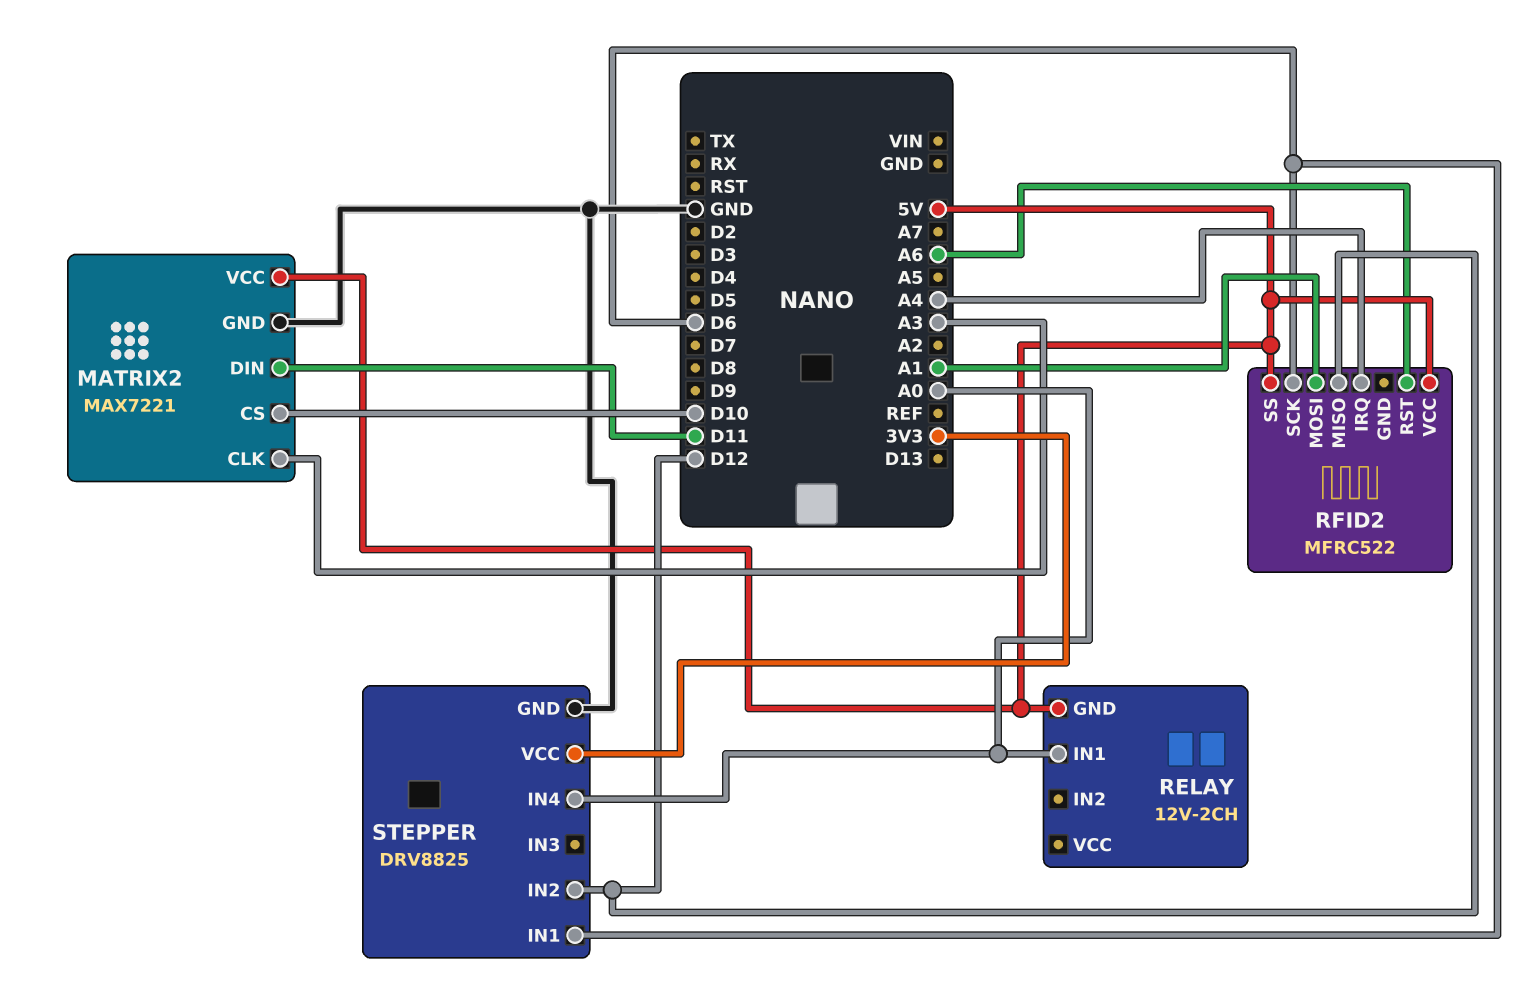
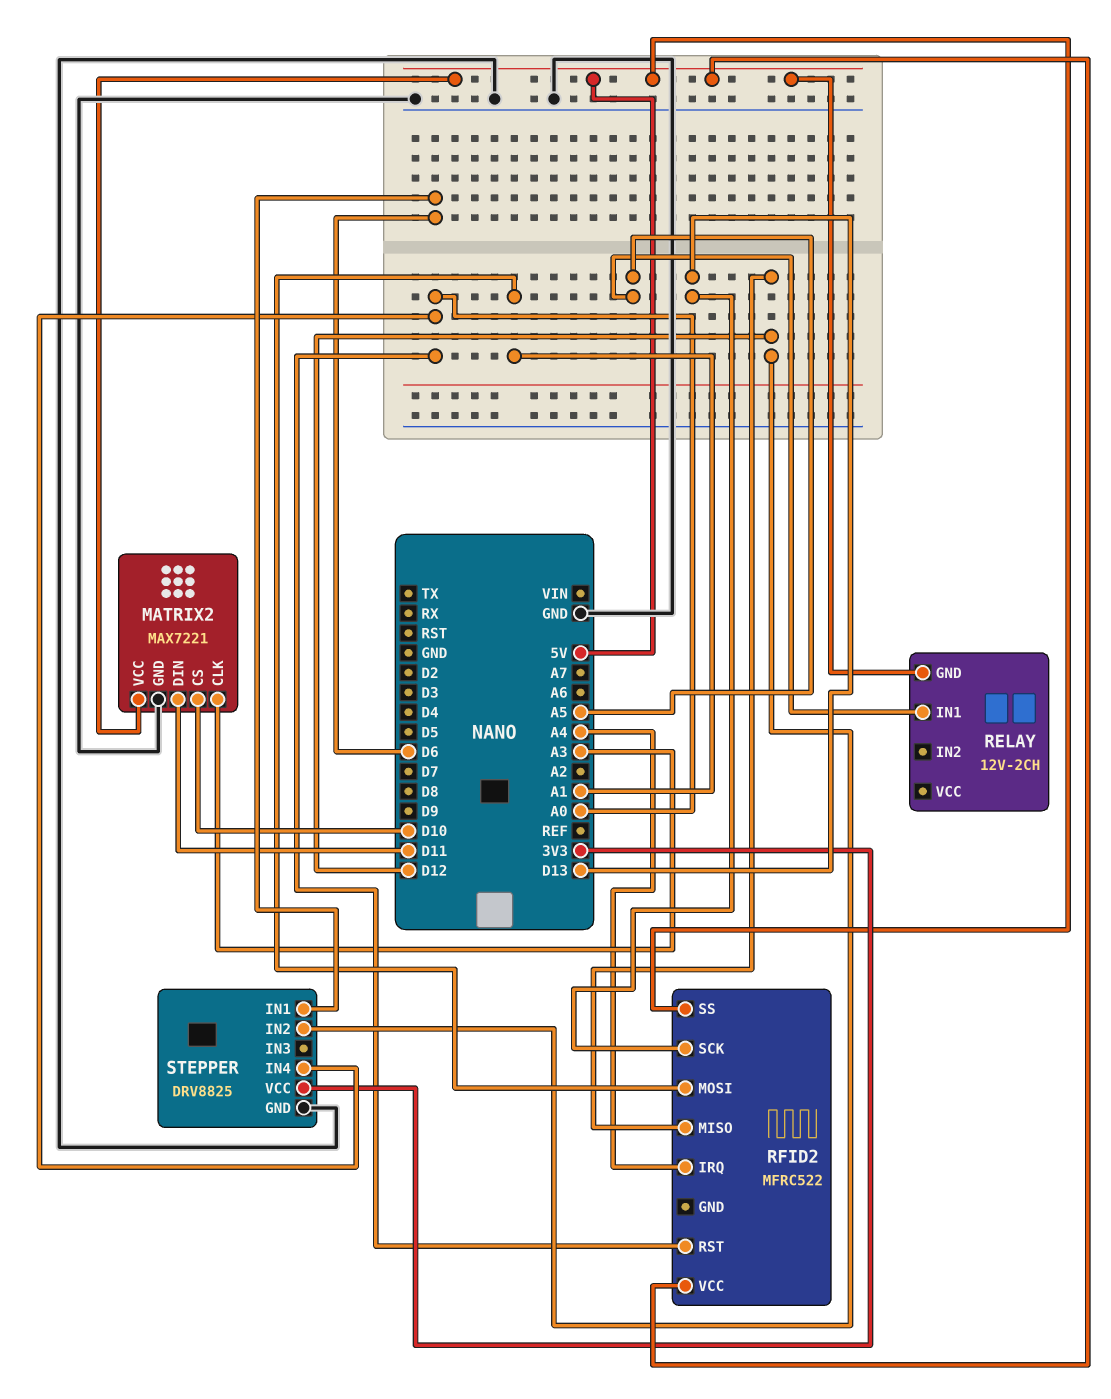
RELAY pin IN1: A0 -> A5
RFID2 pin RST: A6 -> A0
RFID2 pin SCK: D6 -> D13

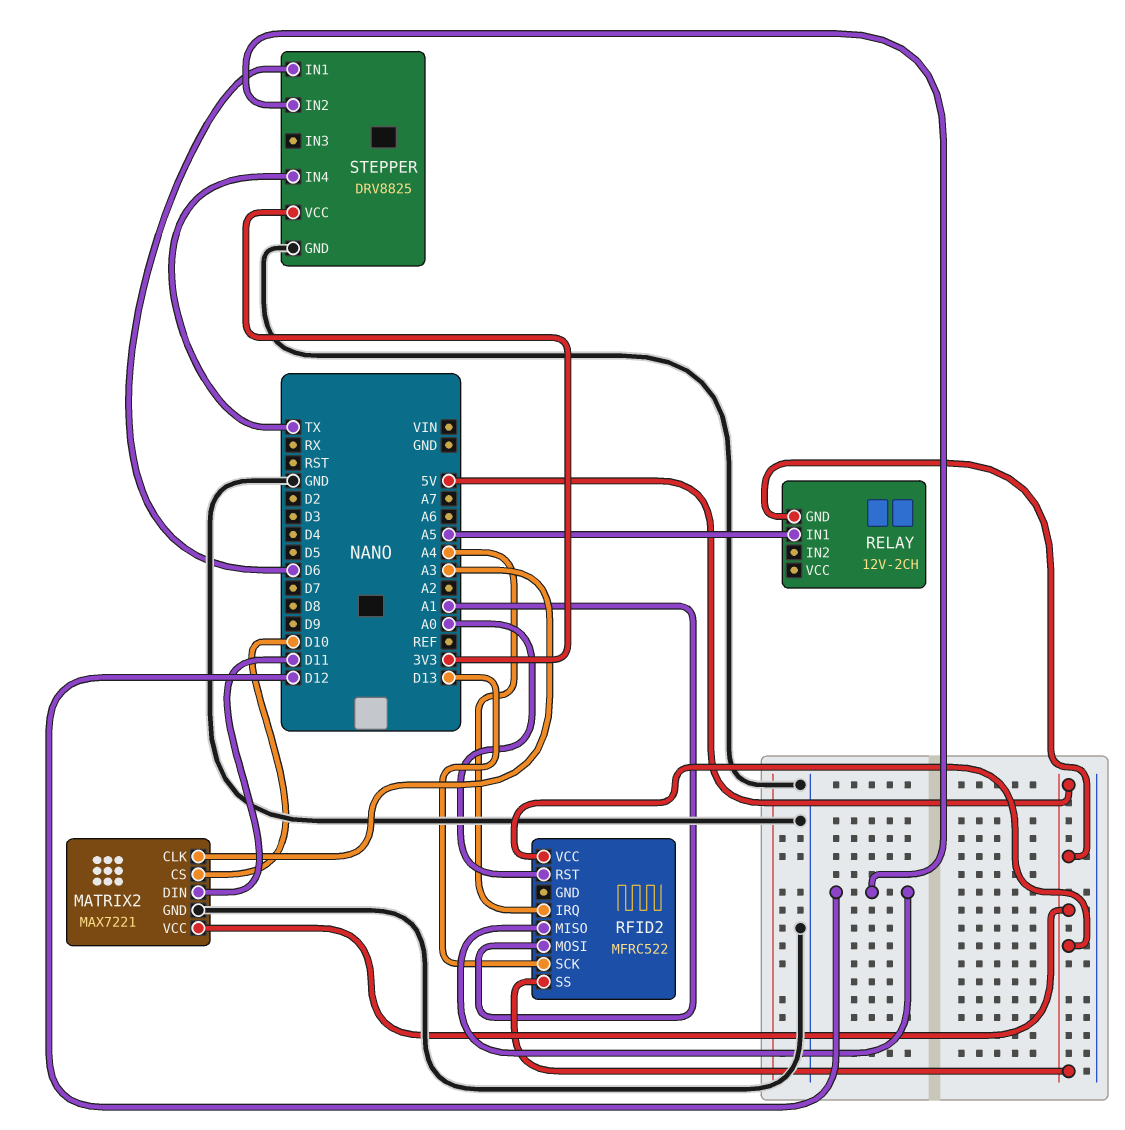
STEPPER pin IN4: A0 -> TX

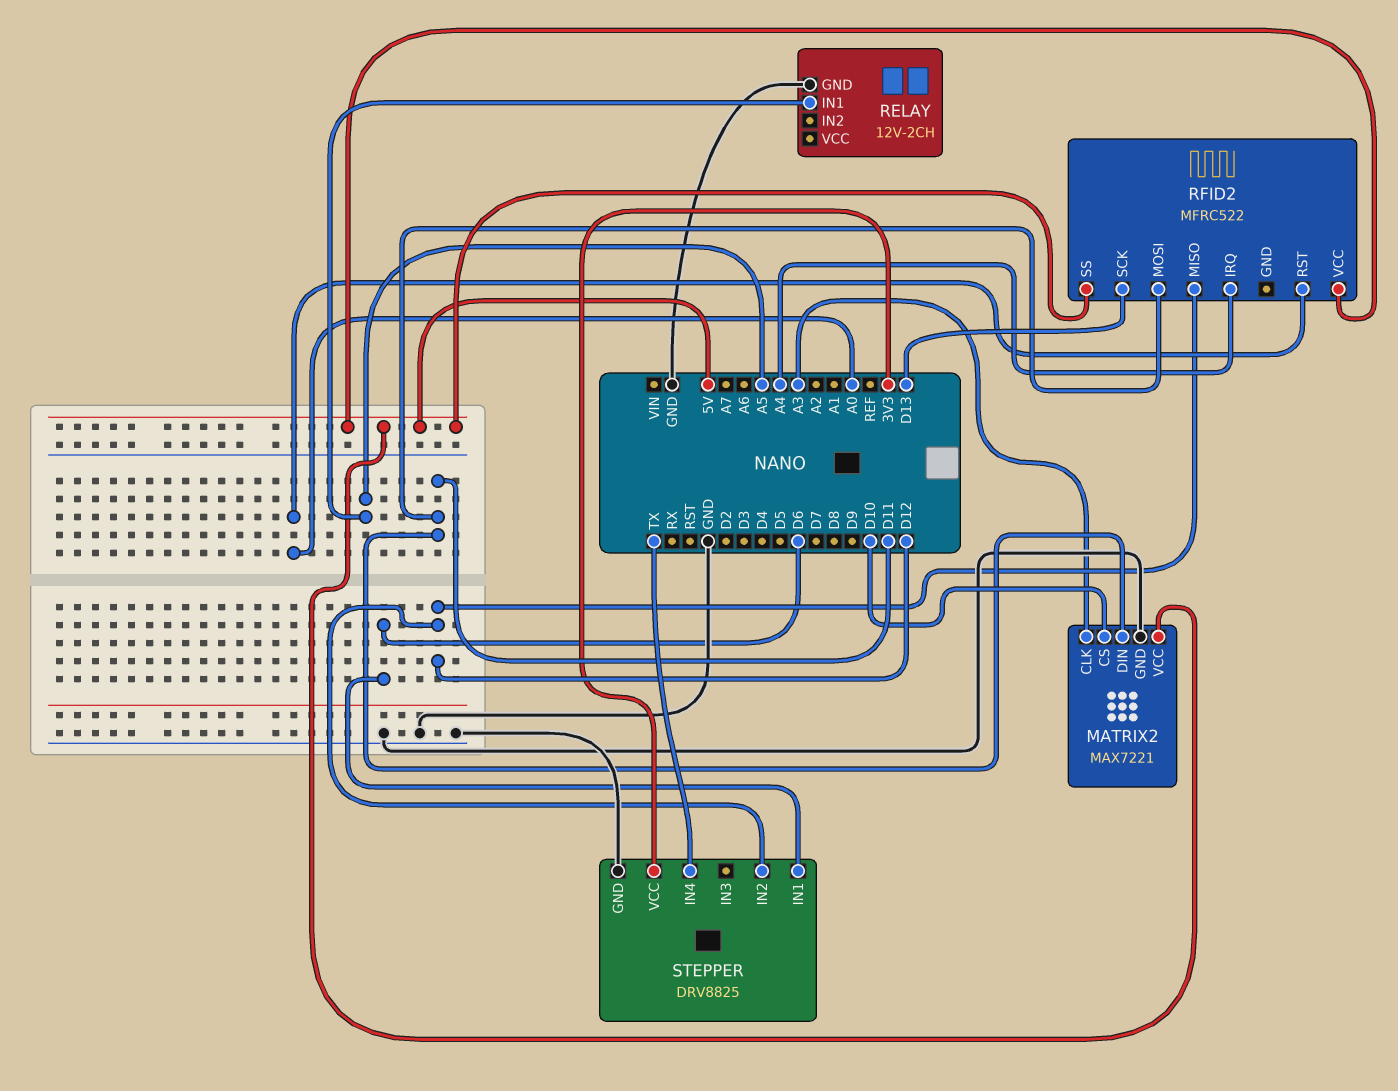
RELAY pin GND: 5V -> GND
RFID2 pin MOSI: A1 -> D11

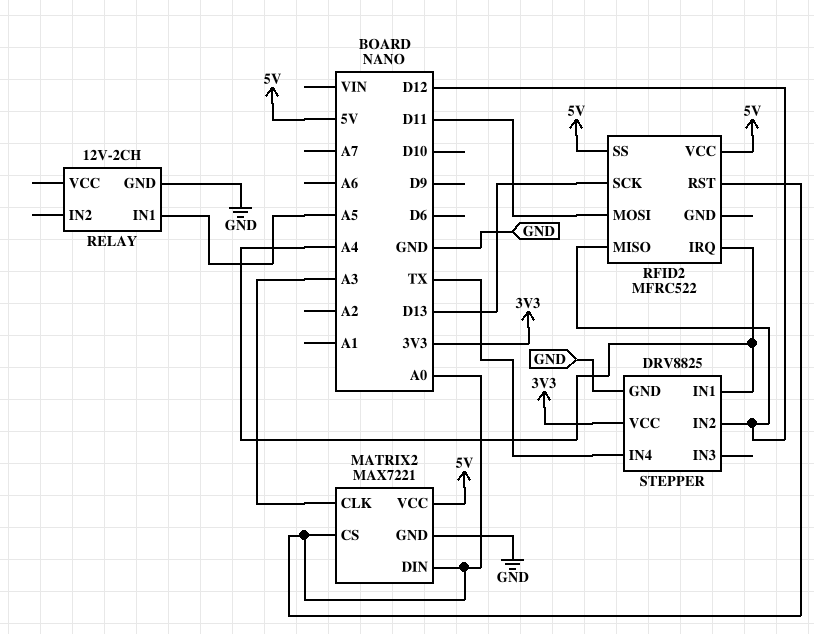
MATRIX2 pin CS: D10 -> A0
MATRIX2 pin DIN: D11 -> A0
STEPPER pin IN1: D6 -> A4

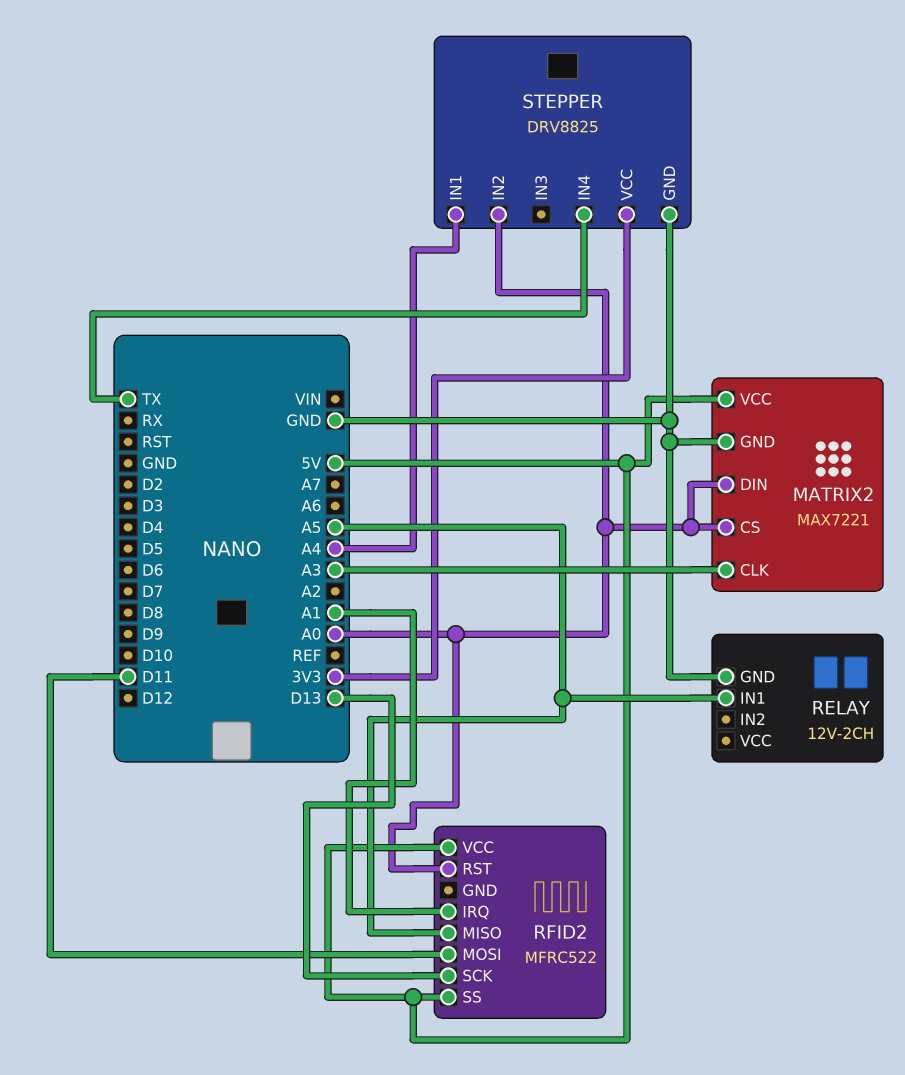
RFID2 pin IRQ: A4 -> A1
RFID2 pin MISO: D12 -> A5
STEPPER pin IN2: D12 -> A0

